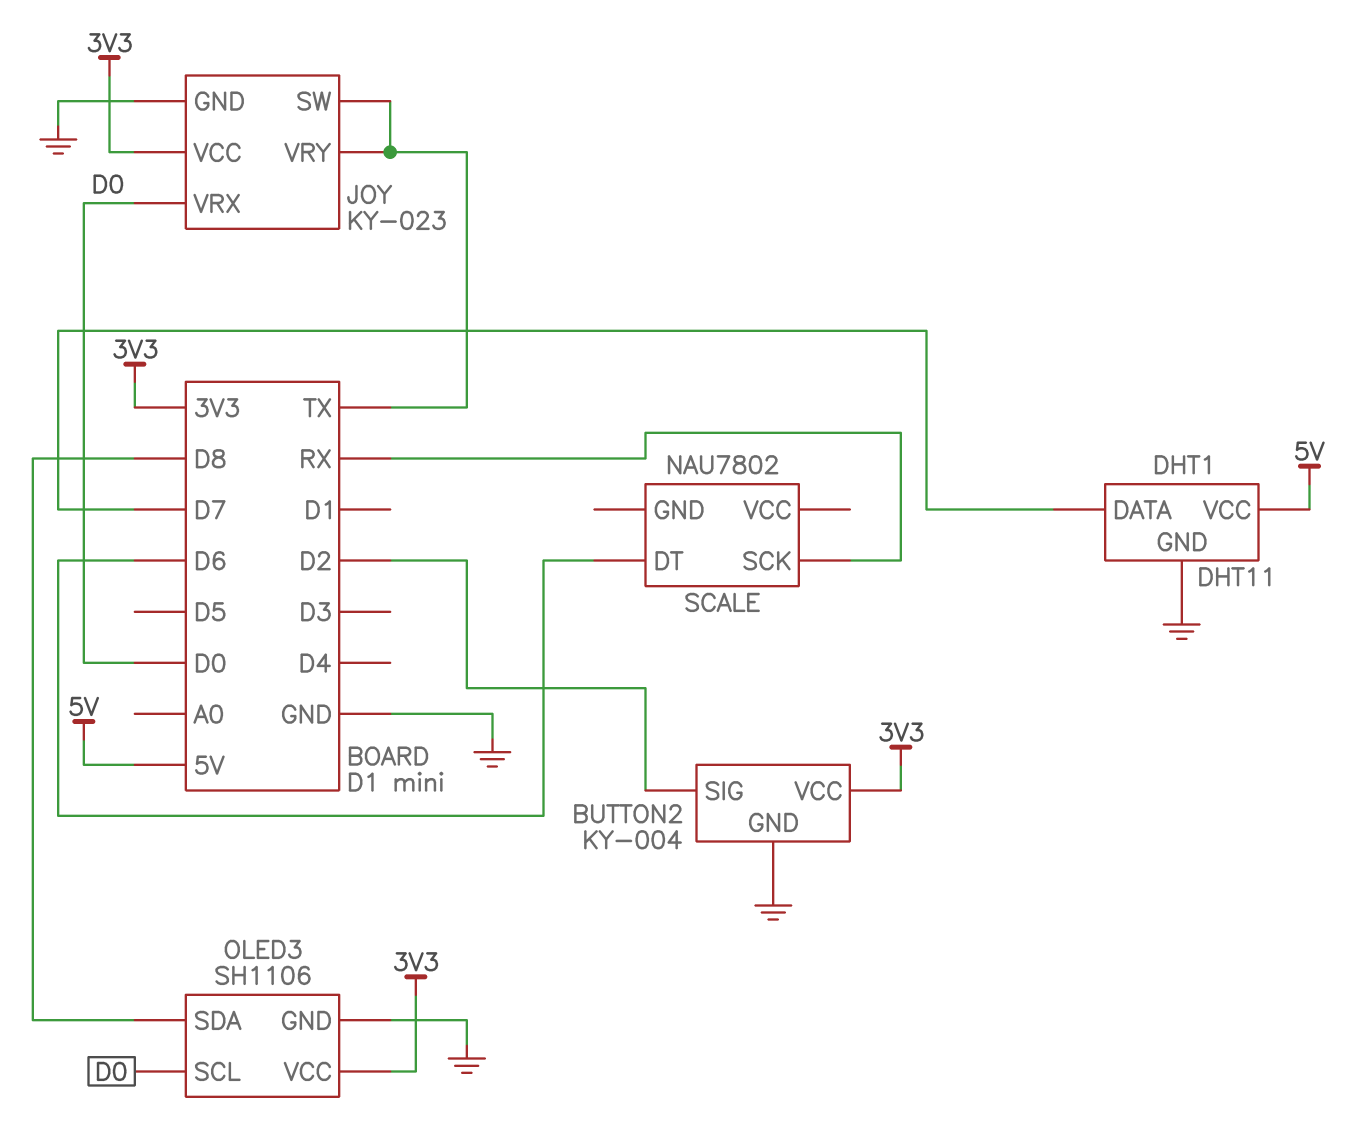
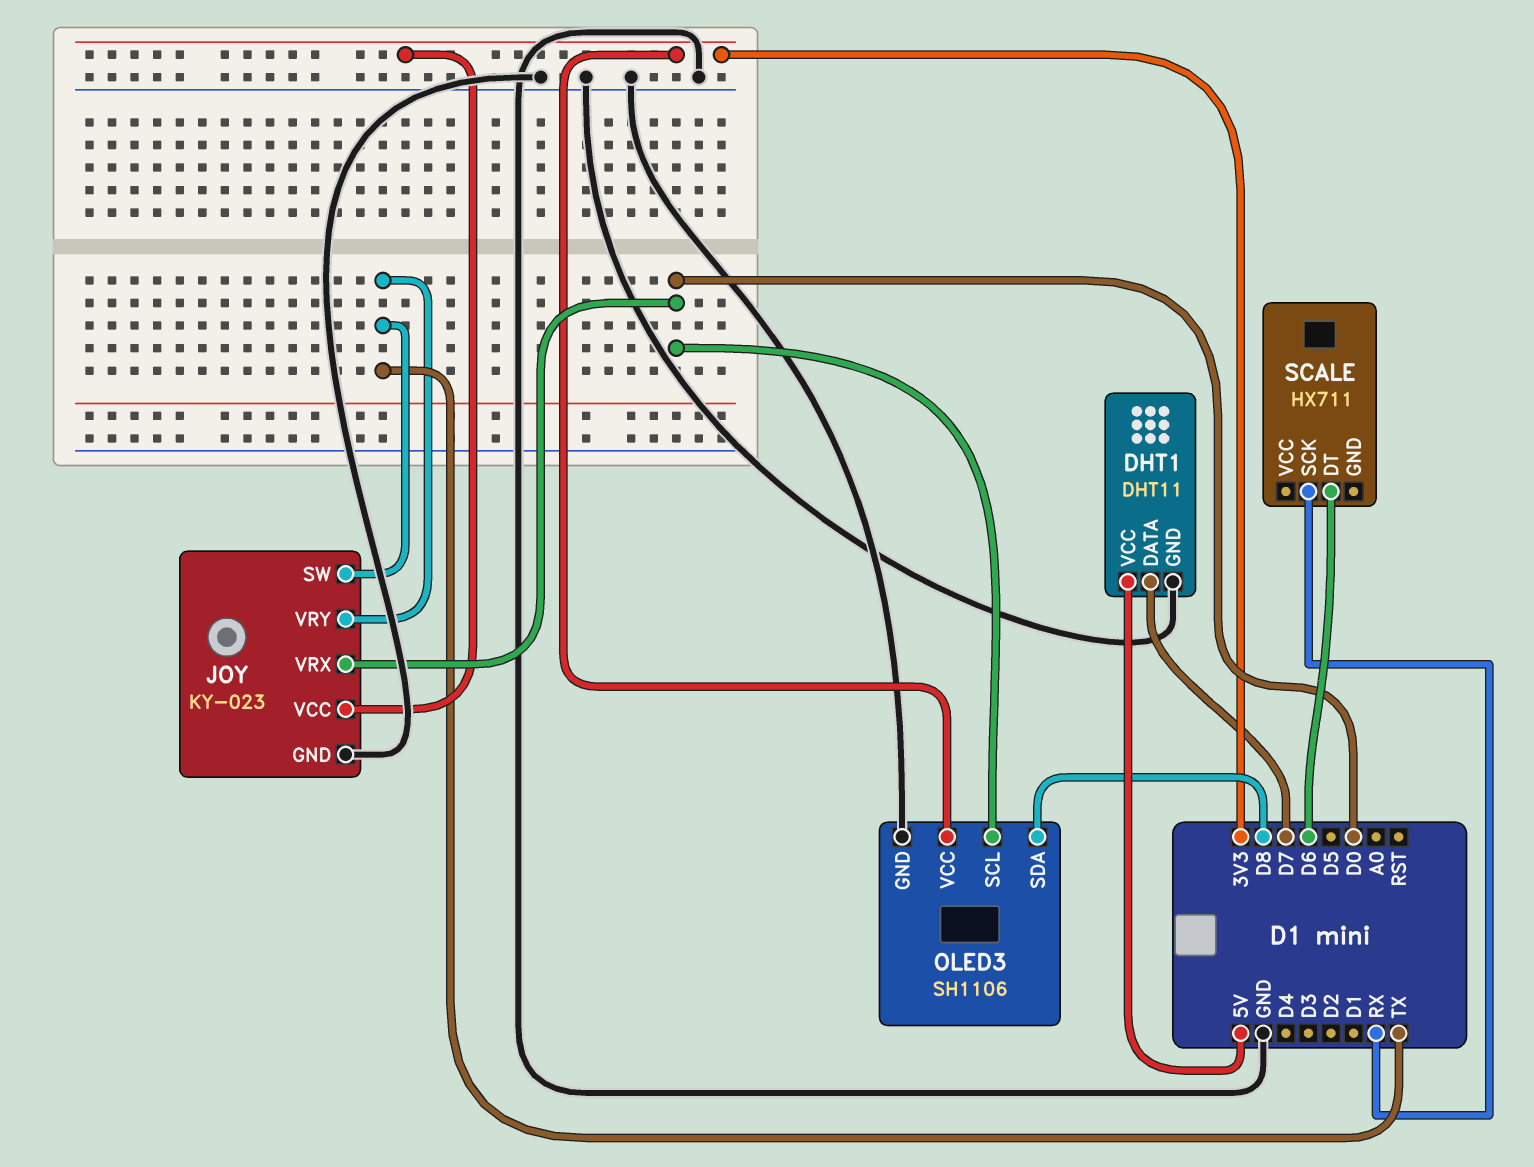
BUTTON2: KY-004 -> none
BUTTON2 pin GND: GND -> none
BUTTON2 pin SIG: D2 -> none
BUTTON2 pin VCC: 3V3 -> none
SCALE: NAU7802 -> HX711

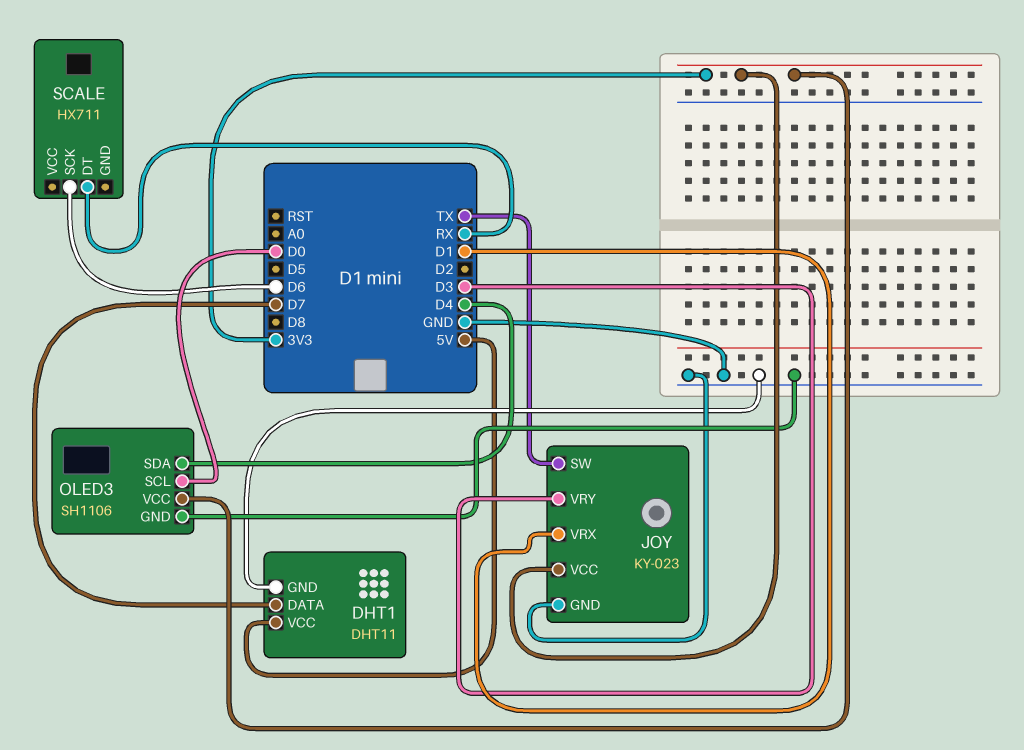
JOY pin VRX: D0 -> D1
JOY pin VRY: TX -> D3
OLED3 pin SDA: D8 -> D4
SCALE pin DT: D6 -> RX
SCALE pin SCK: RX -> D6

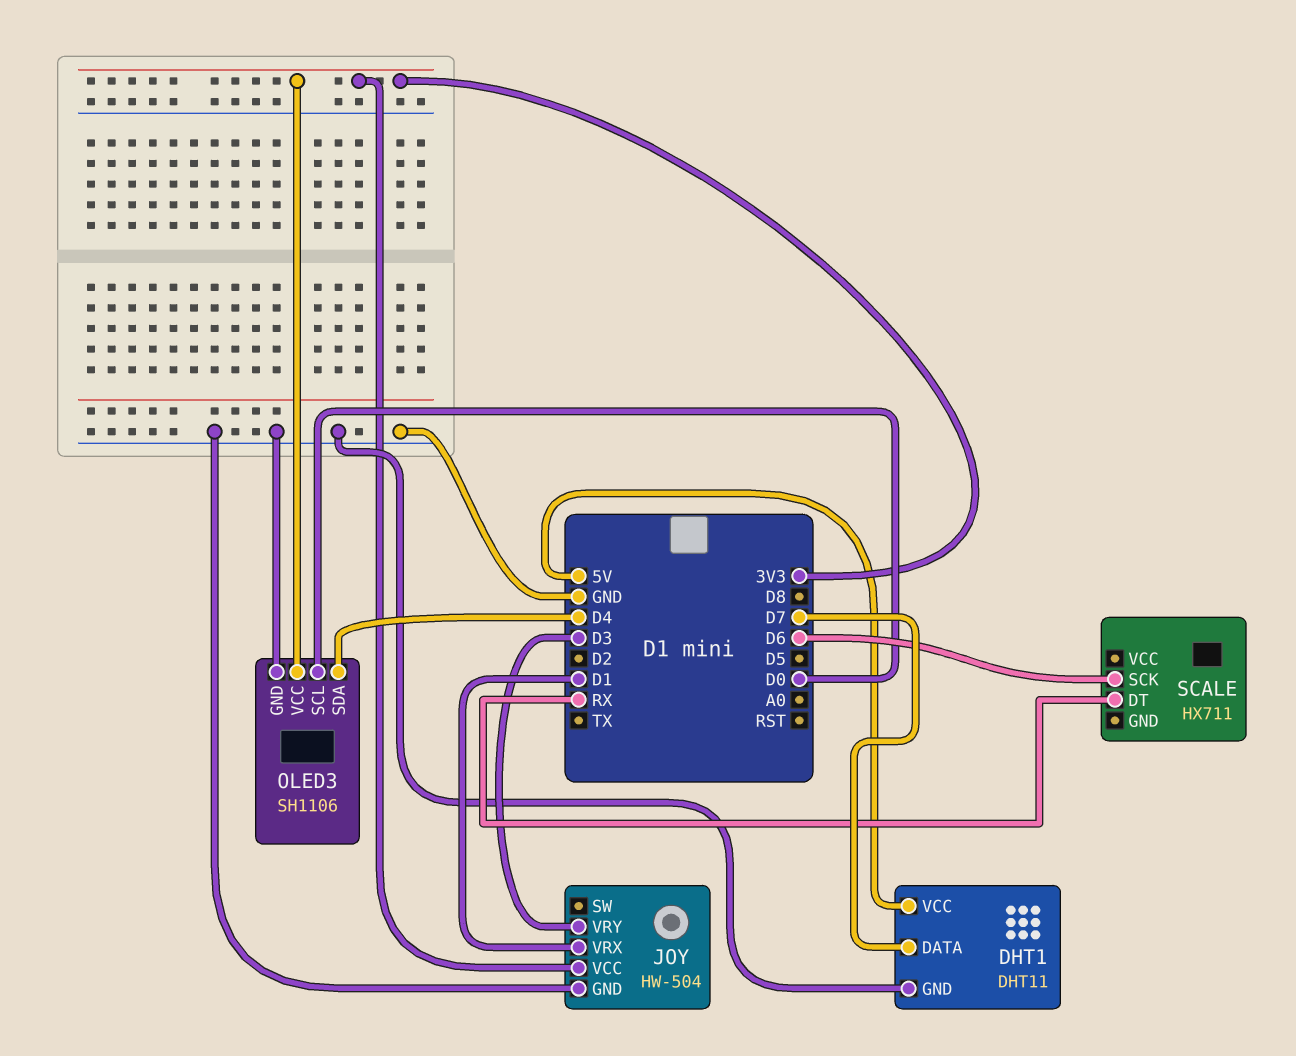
JOY: KY-023 -> HW-504
JOY pin SW: TX -> none

